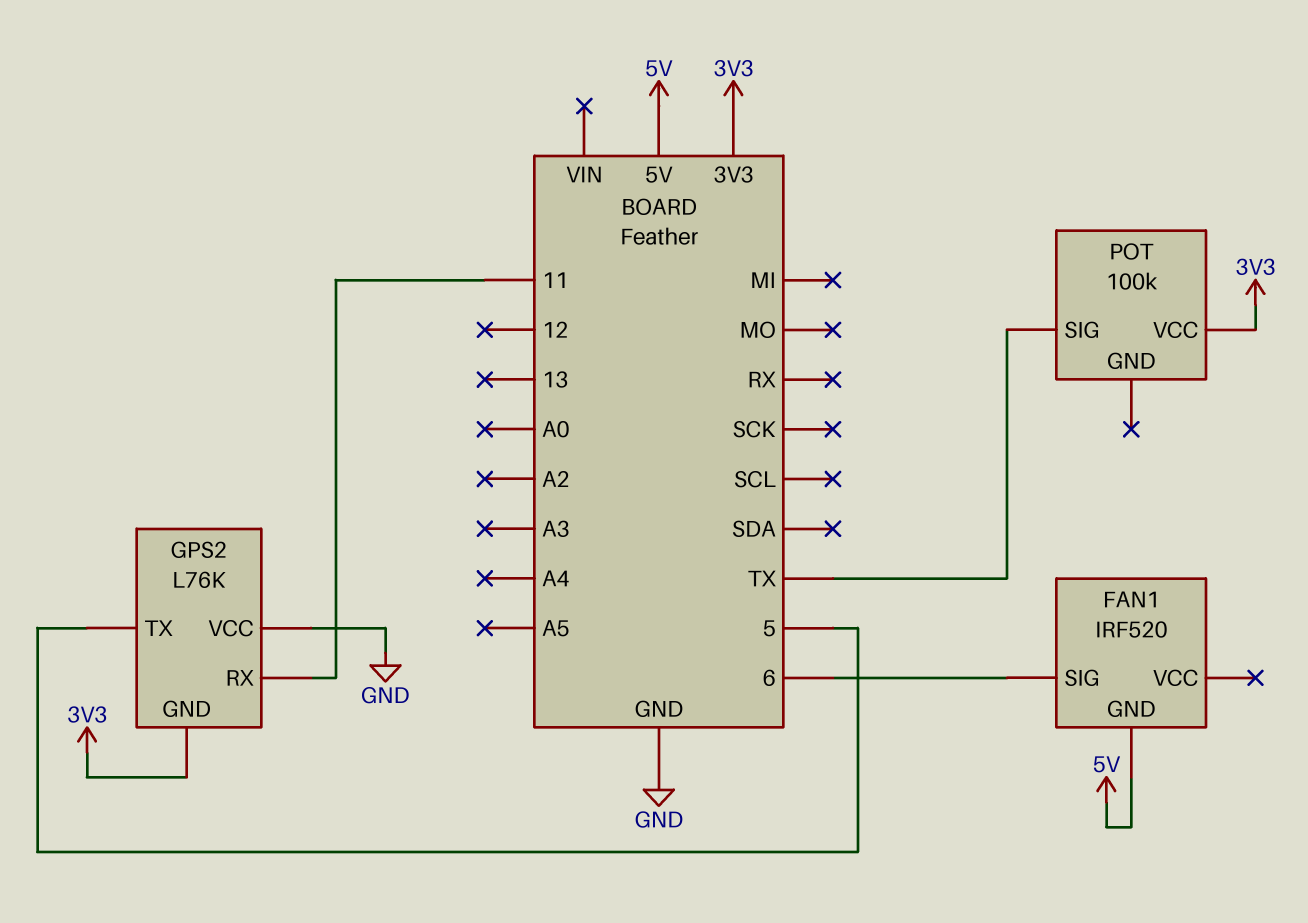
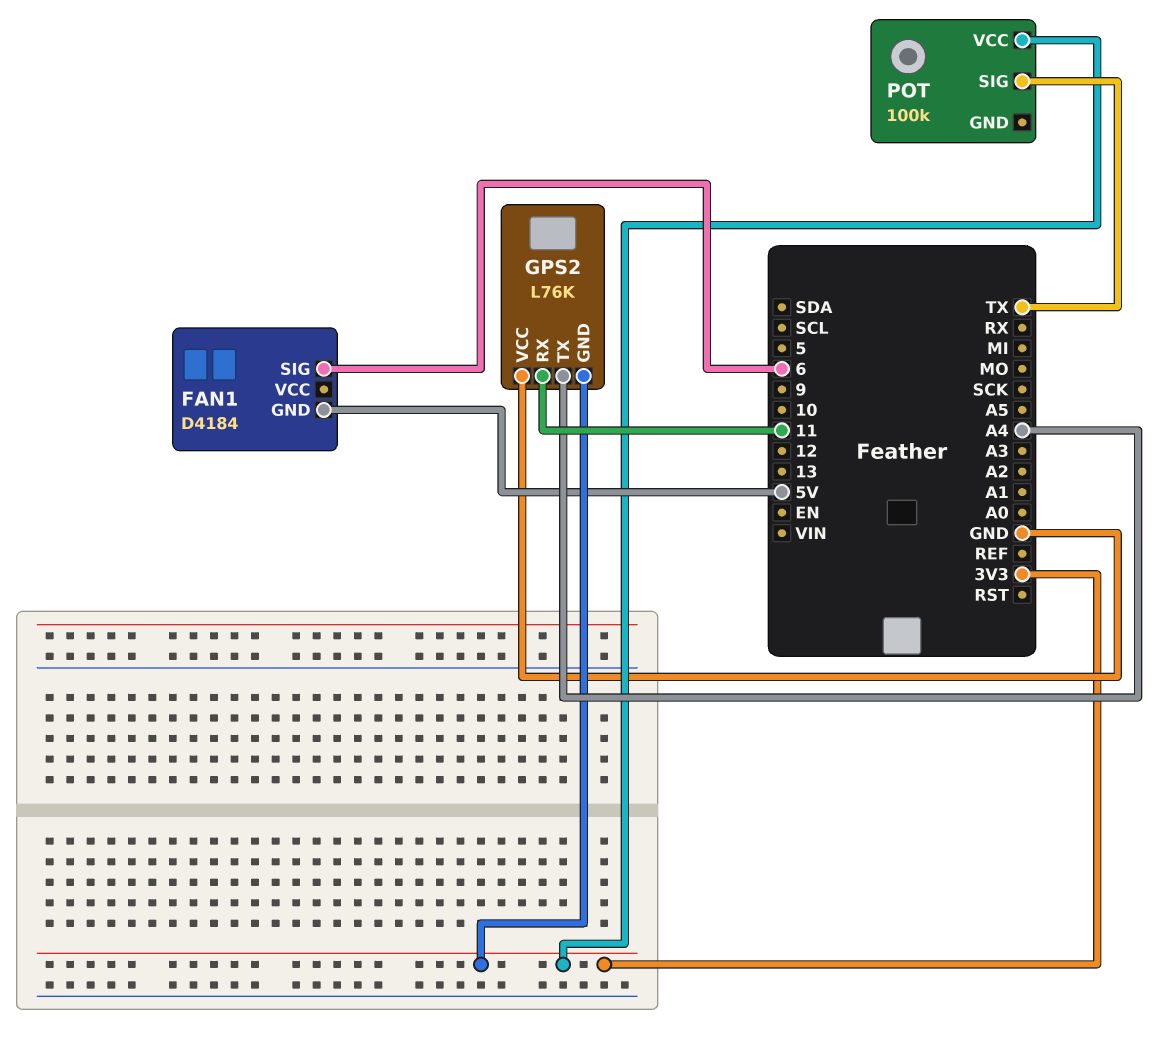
FAN1: IRF520 -> D4184
GPS2 pin TX: 5 -> A4

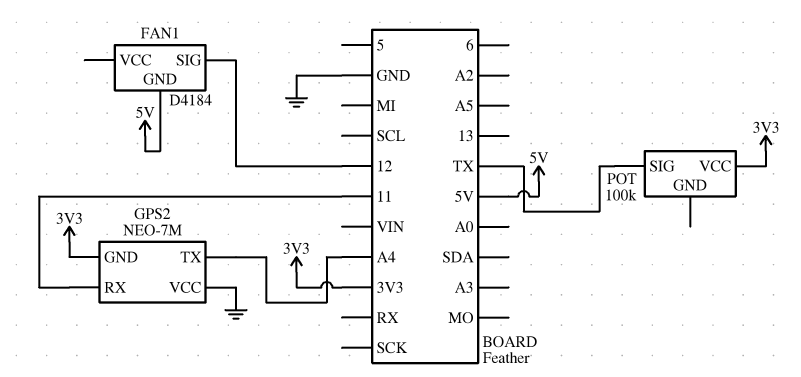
FAN1 pin SIG: 6 -> 12
GPS2: L76K -> NEO-7M

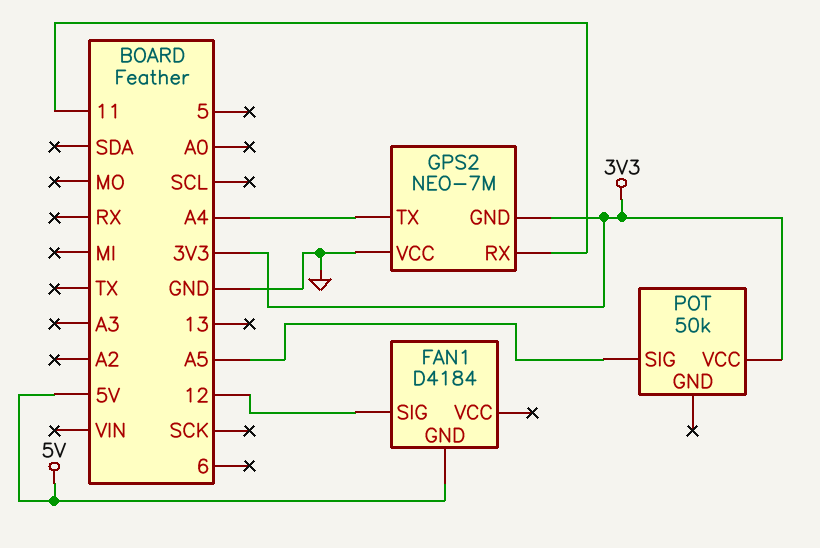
POT: 100k -> 50k
POT pin SIG: TX -> A5

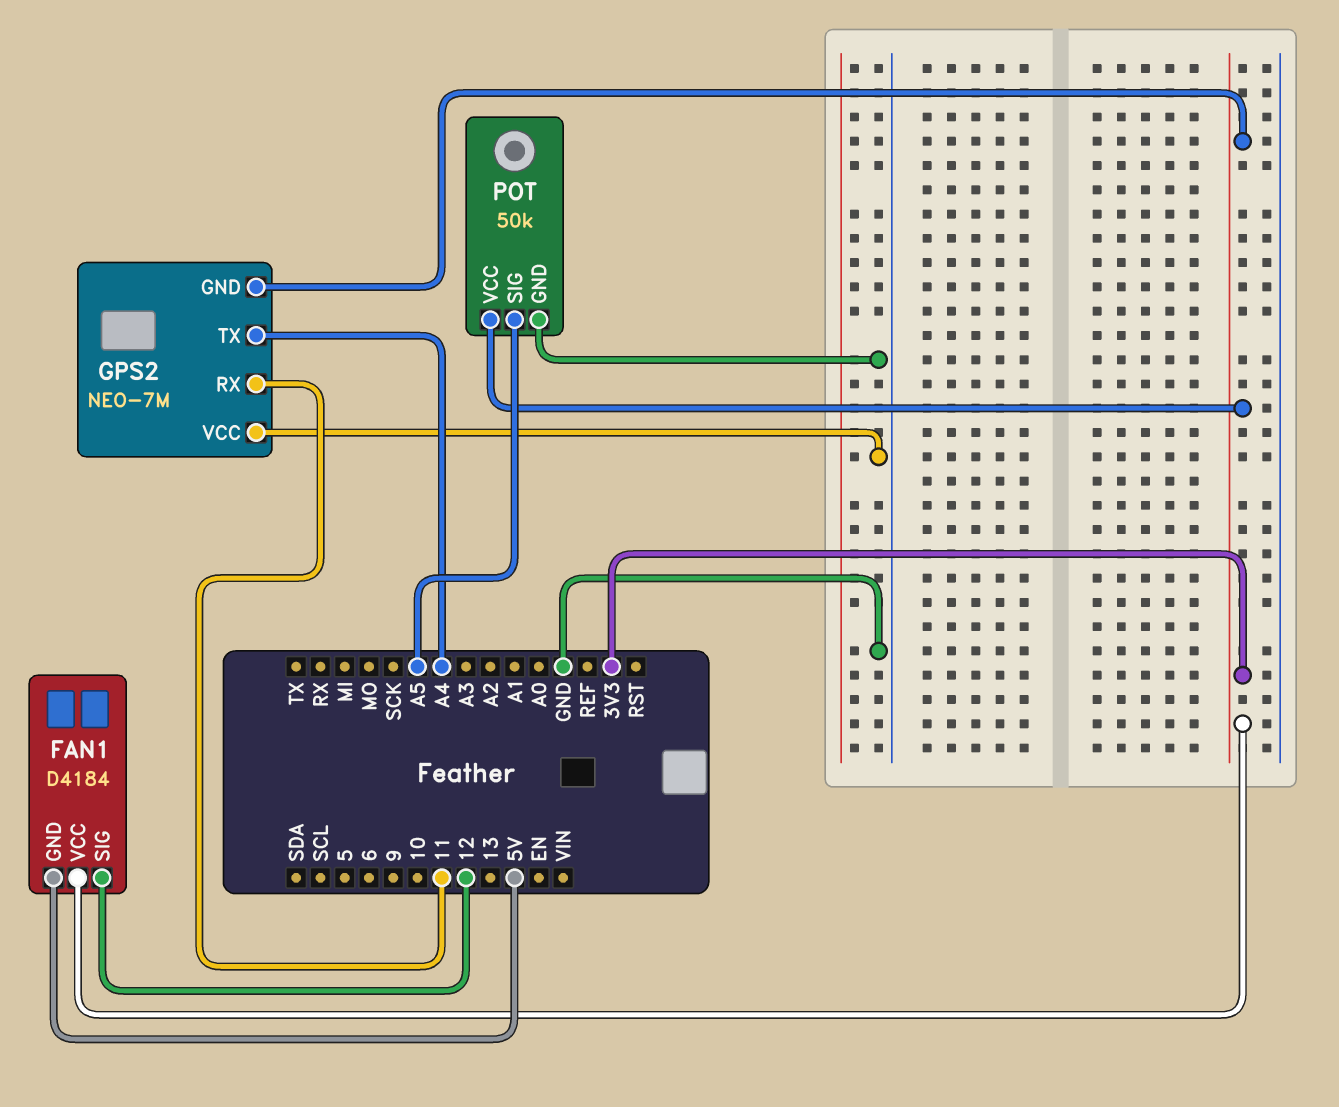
FAN1 pin VCC: none -> 3V3
POT pin GND: none -> GND

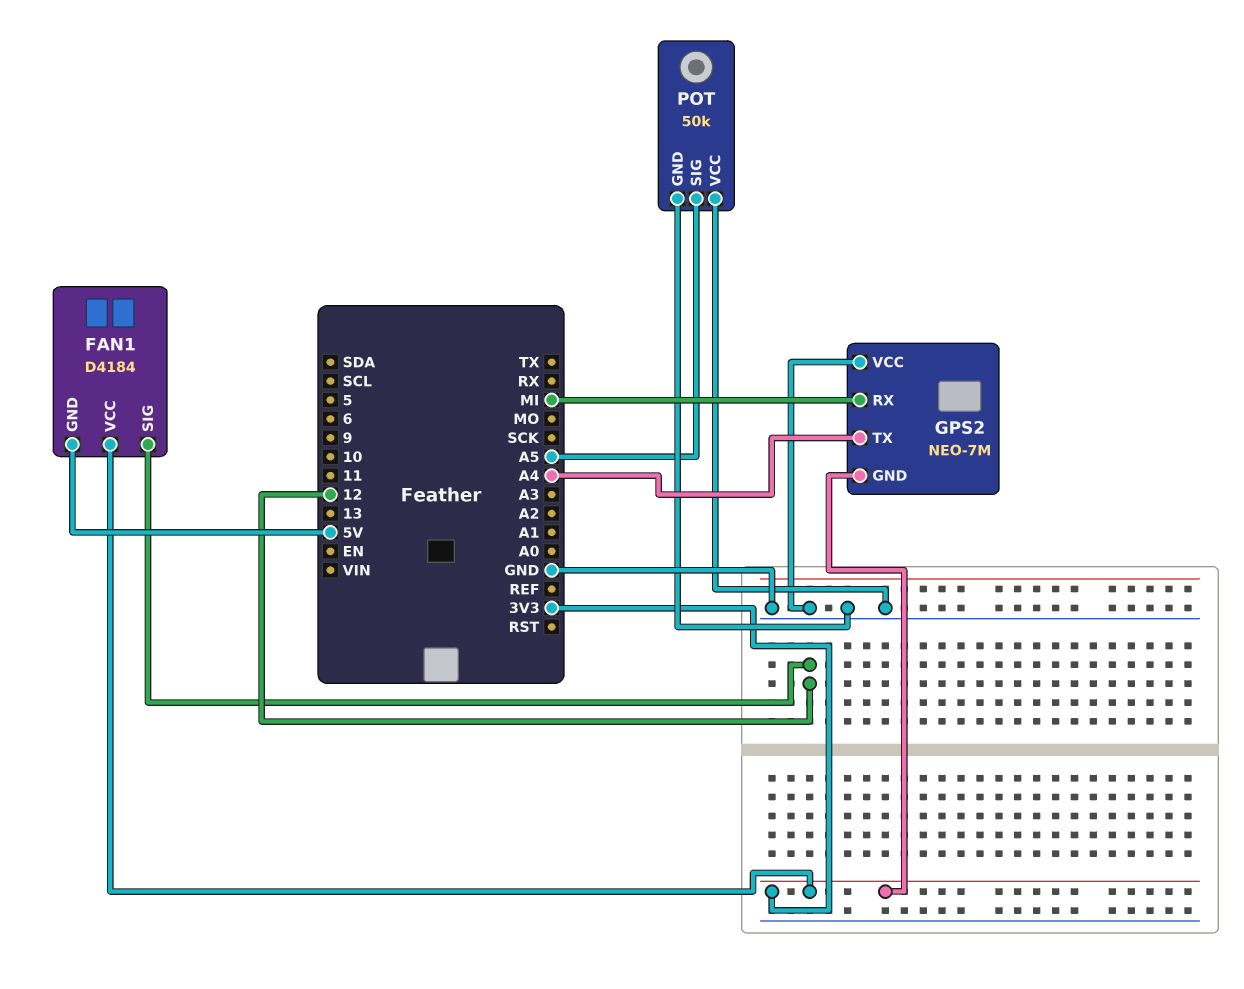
GPS2 pin RX: 11 -> MI
POT pin VCC: 3V3 -> GND

